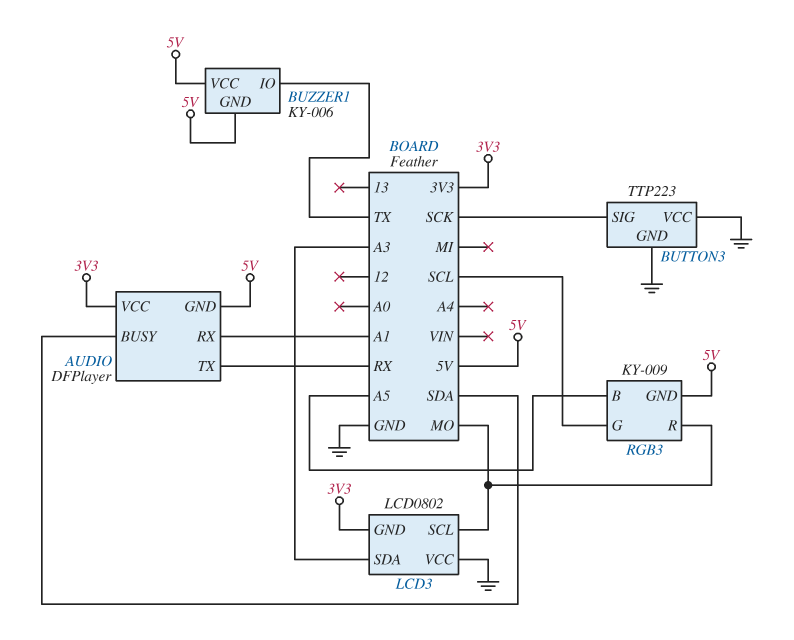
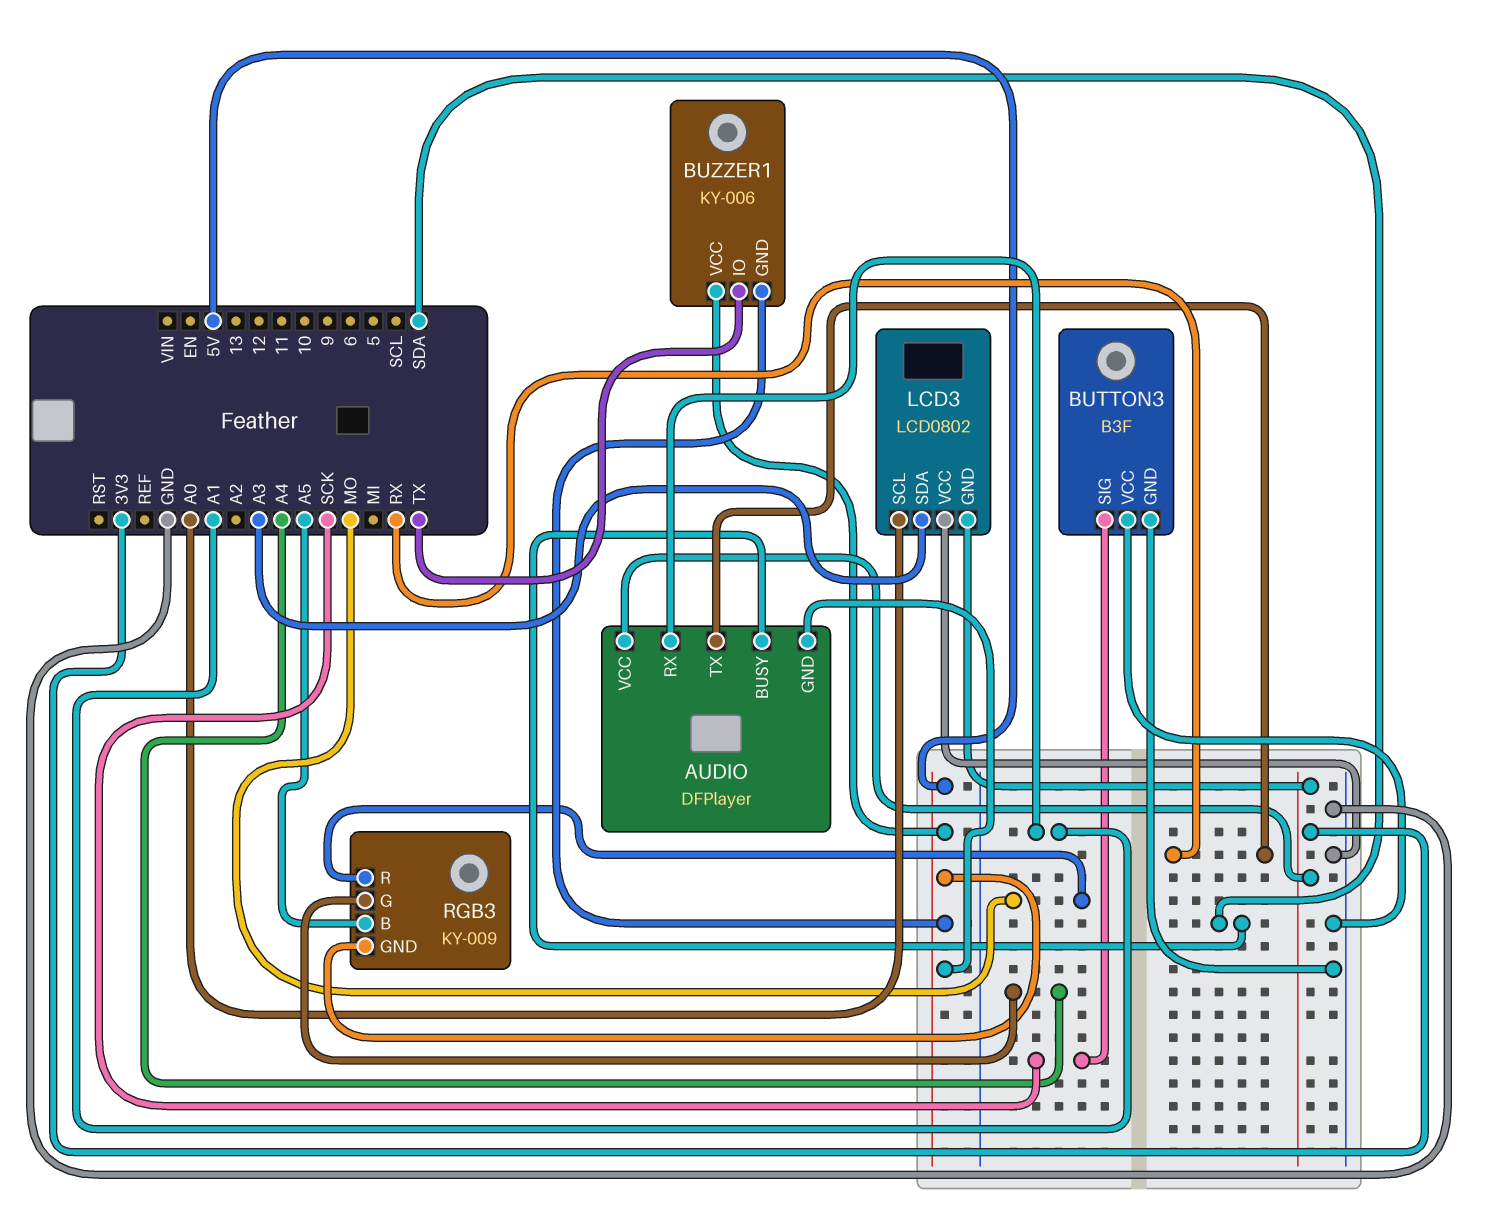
BUTTON3: TTP223 -> B3F
LCD3 pin SCL: MO -> A0
RGB3 pin G: SCL -> A4

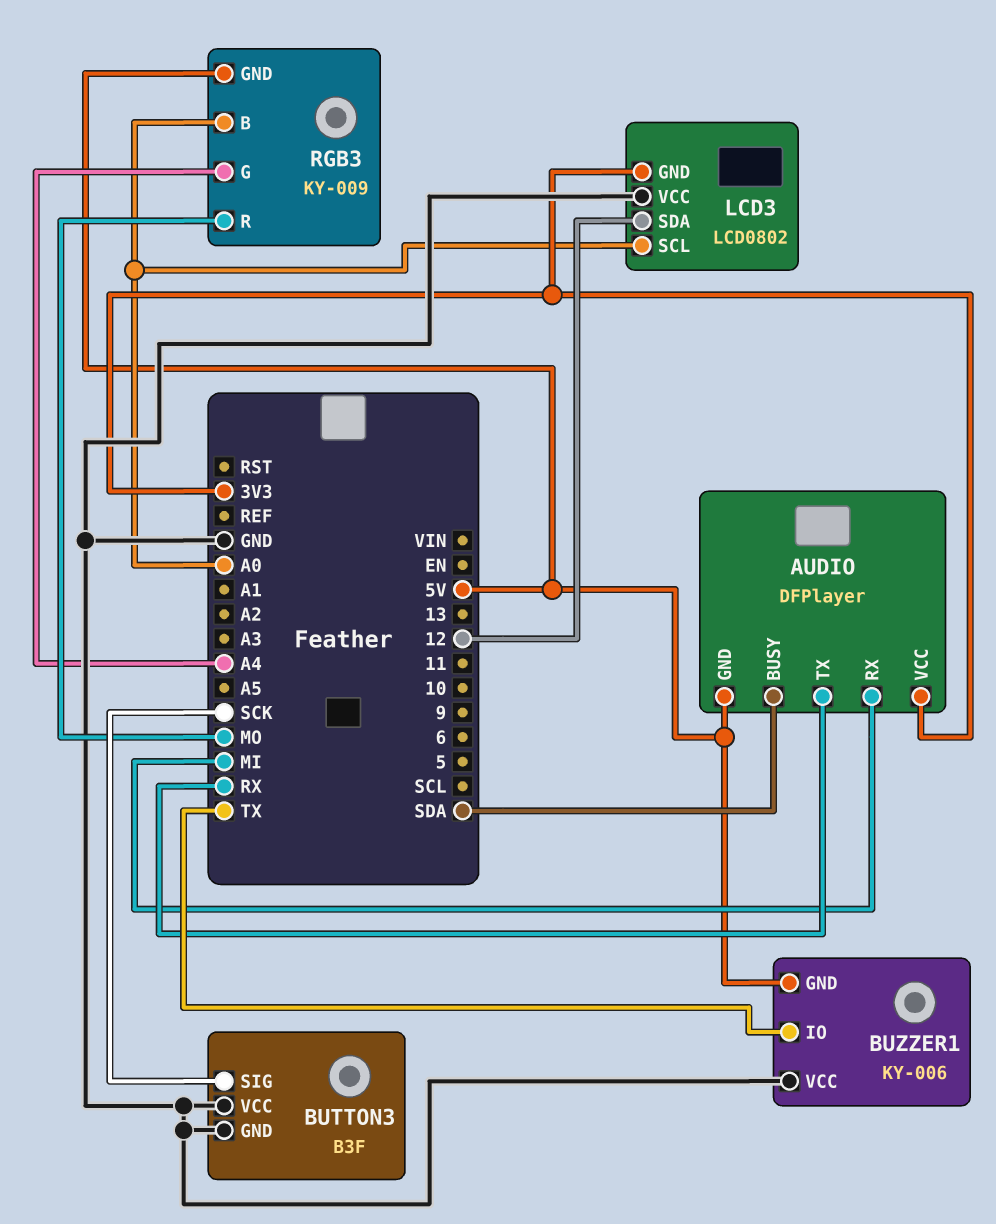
AUDIO pin RX: A1 -> MI
BUZZER1 pin VCC: 5V -> GND
LCD3 pin SDA: A3 -> 12
RGB3 pin B: A5 -> A0

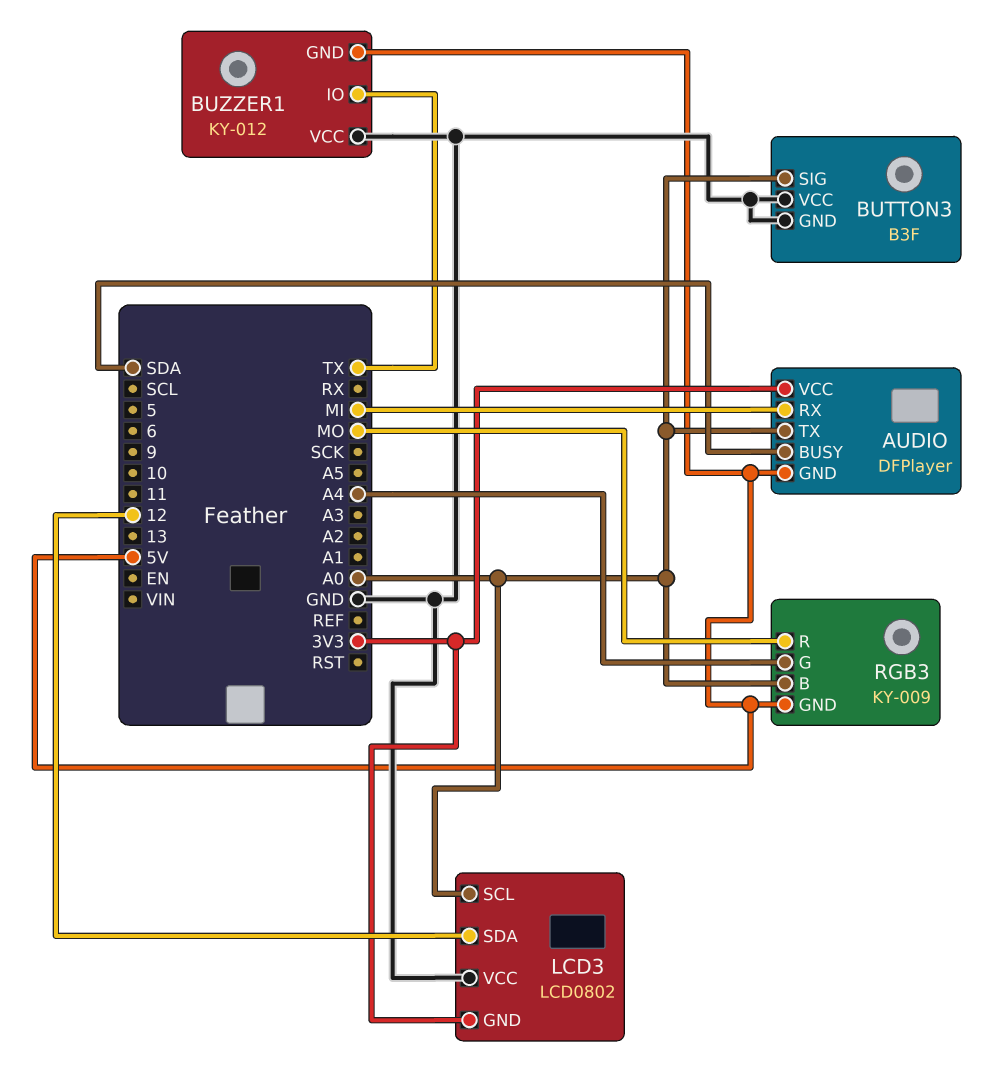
AUDIO pin TX: RX -> A0
BUTTON3 pin SIG: SCK -> A0
BUZZER1: KY-006 -> KY-012

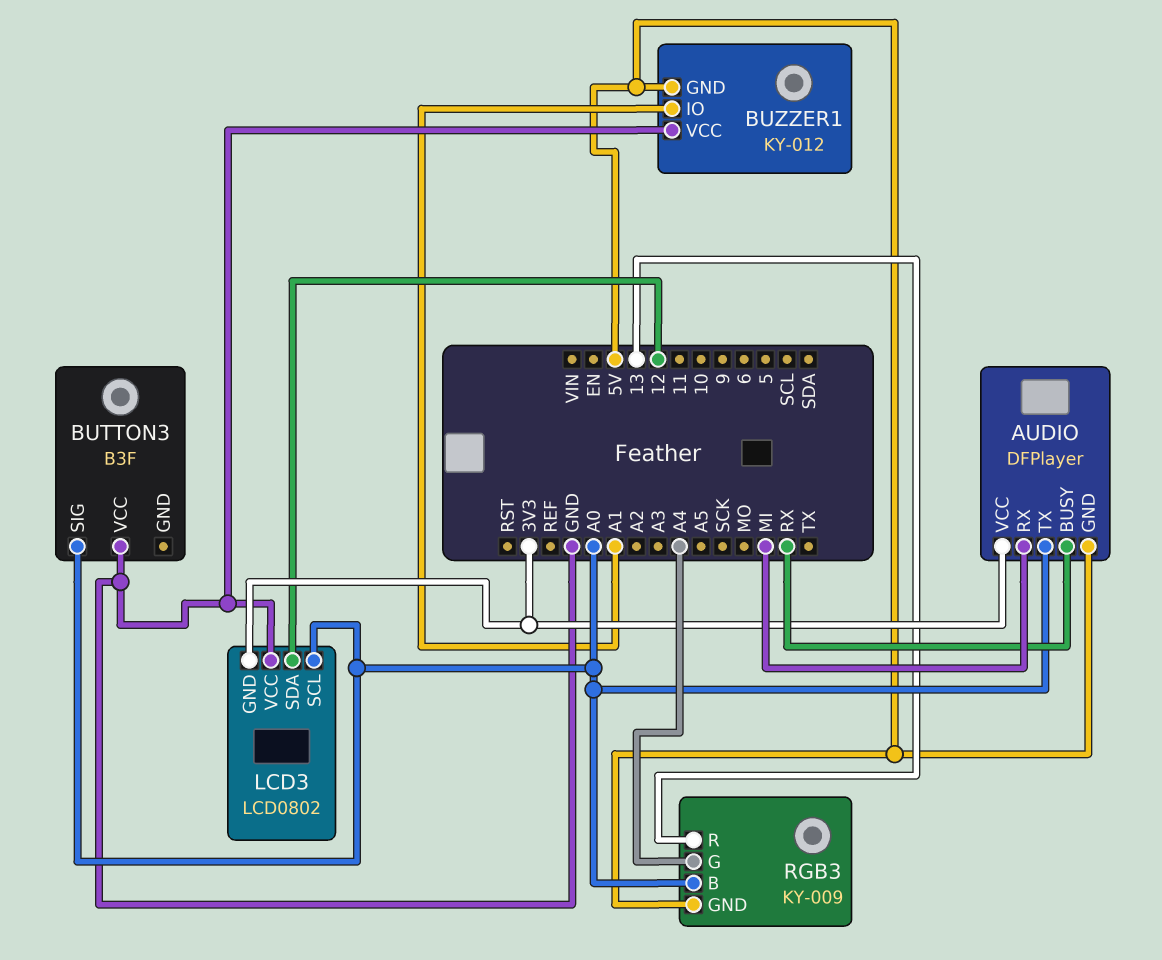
AUDIO pin BUSY: SDA -> RX
BUTTON3 pin GND: GND -> none
BUZZER1 pin IO: TX -> A1
RGB3 pin R: MO -> 13

